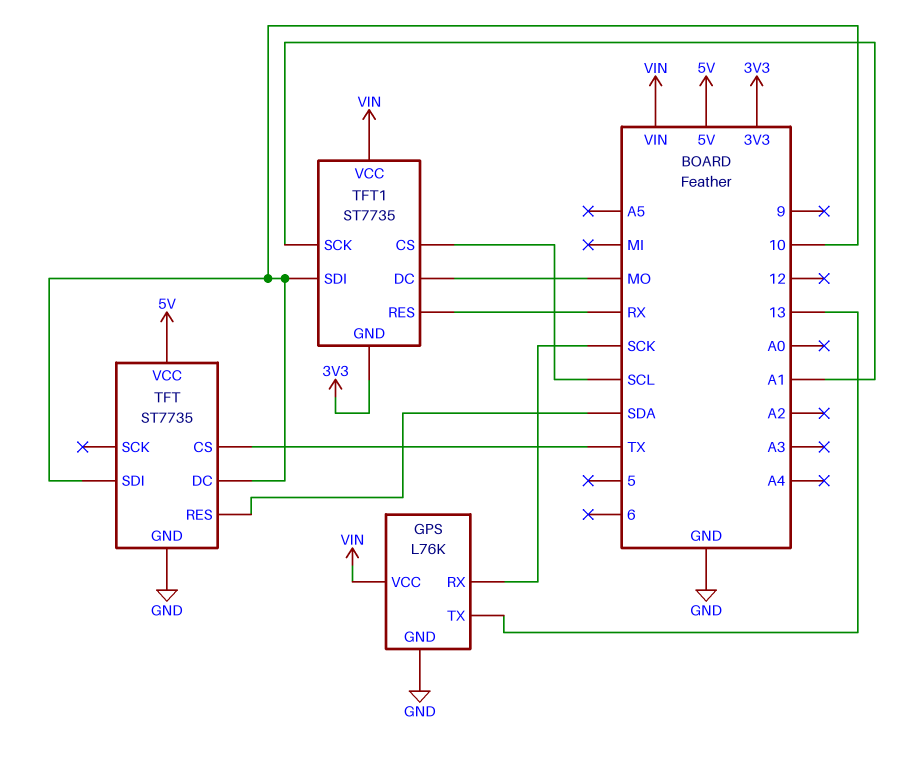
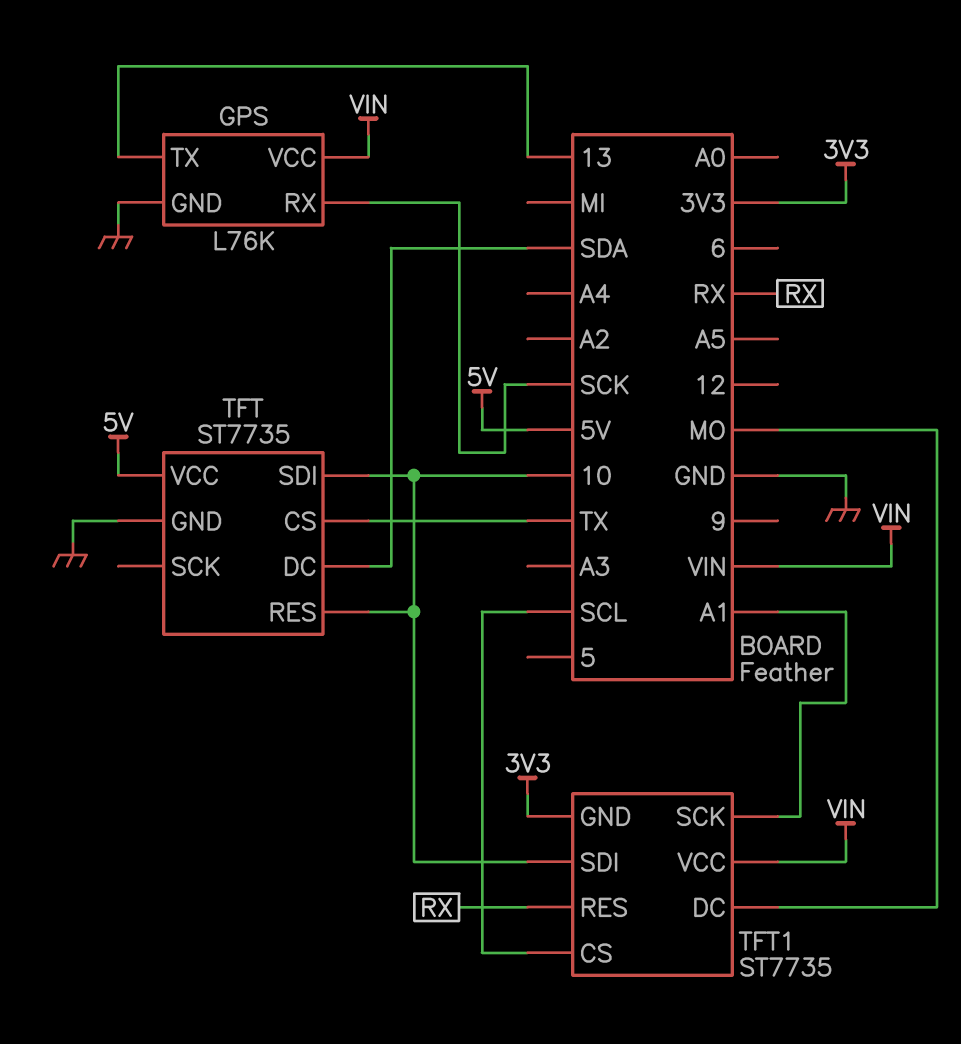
TFT pin DC: 10 -> SDA
TFT pin RES: SDA -> 10

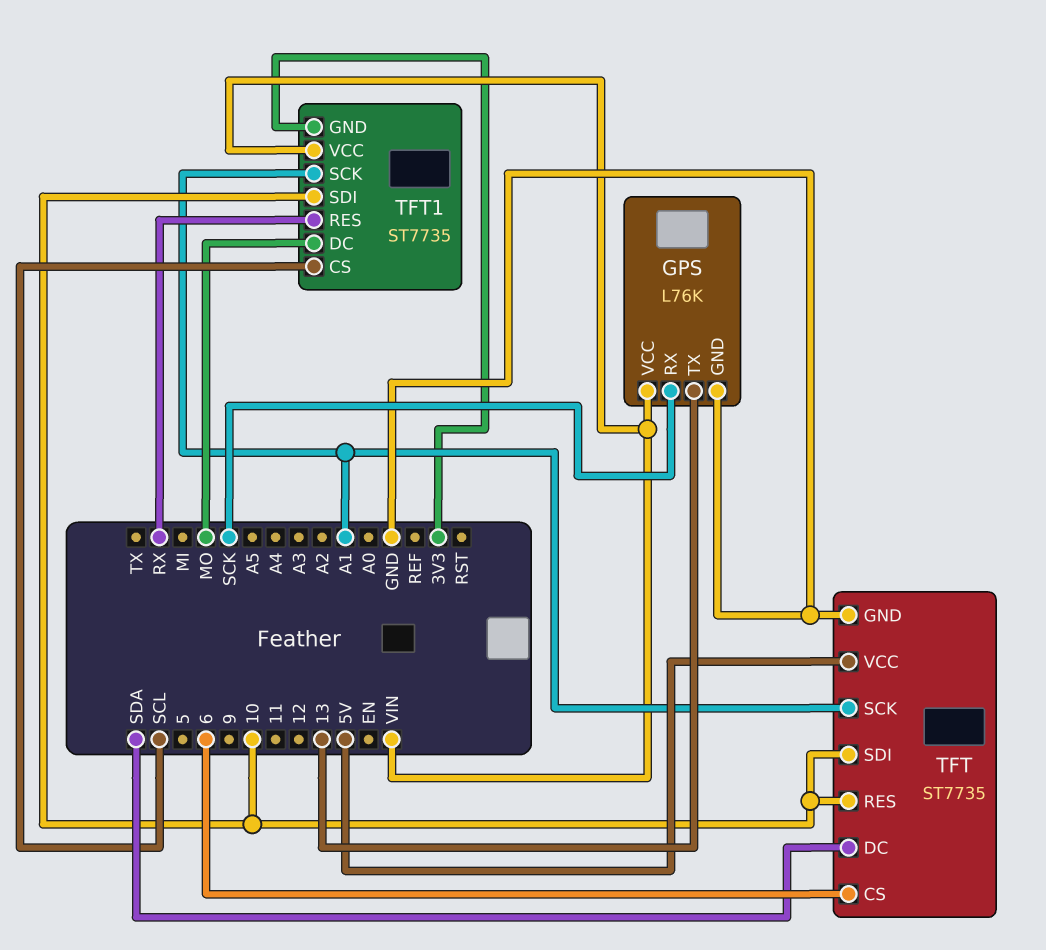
TFT pin CS: TX -> 6
TFT pin SCK: none -> A1

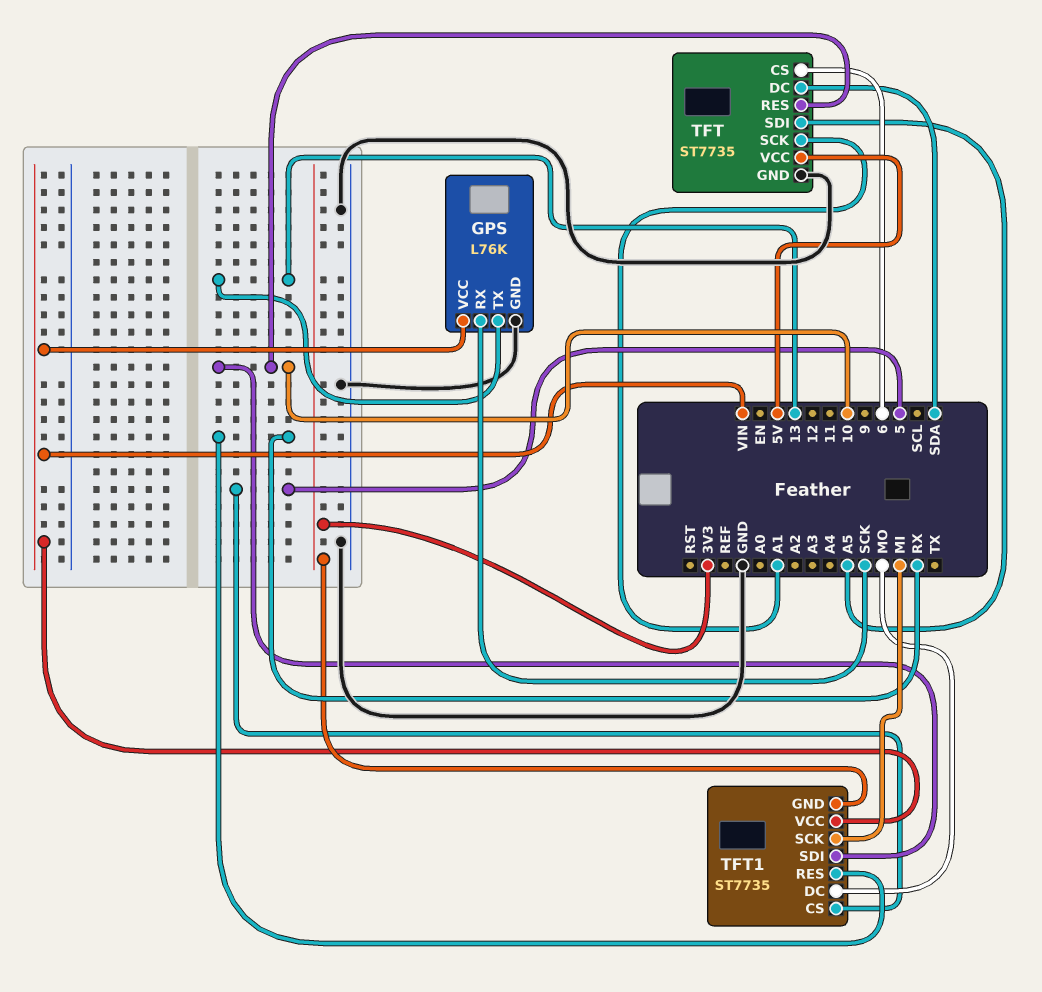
TFT pin SDI: 10 -> A5
TFT1 pin CS: SCL -> 5
TFT1 pin SCK: A1 -> MI

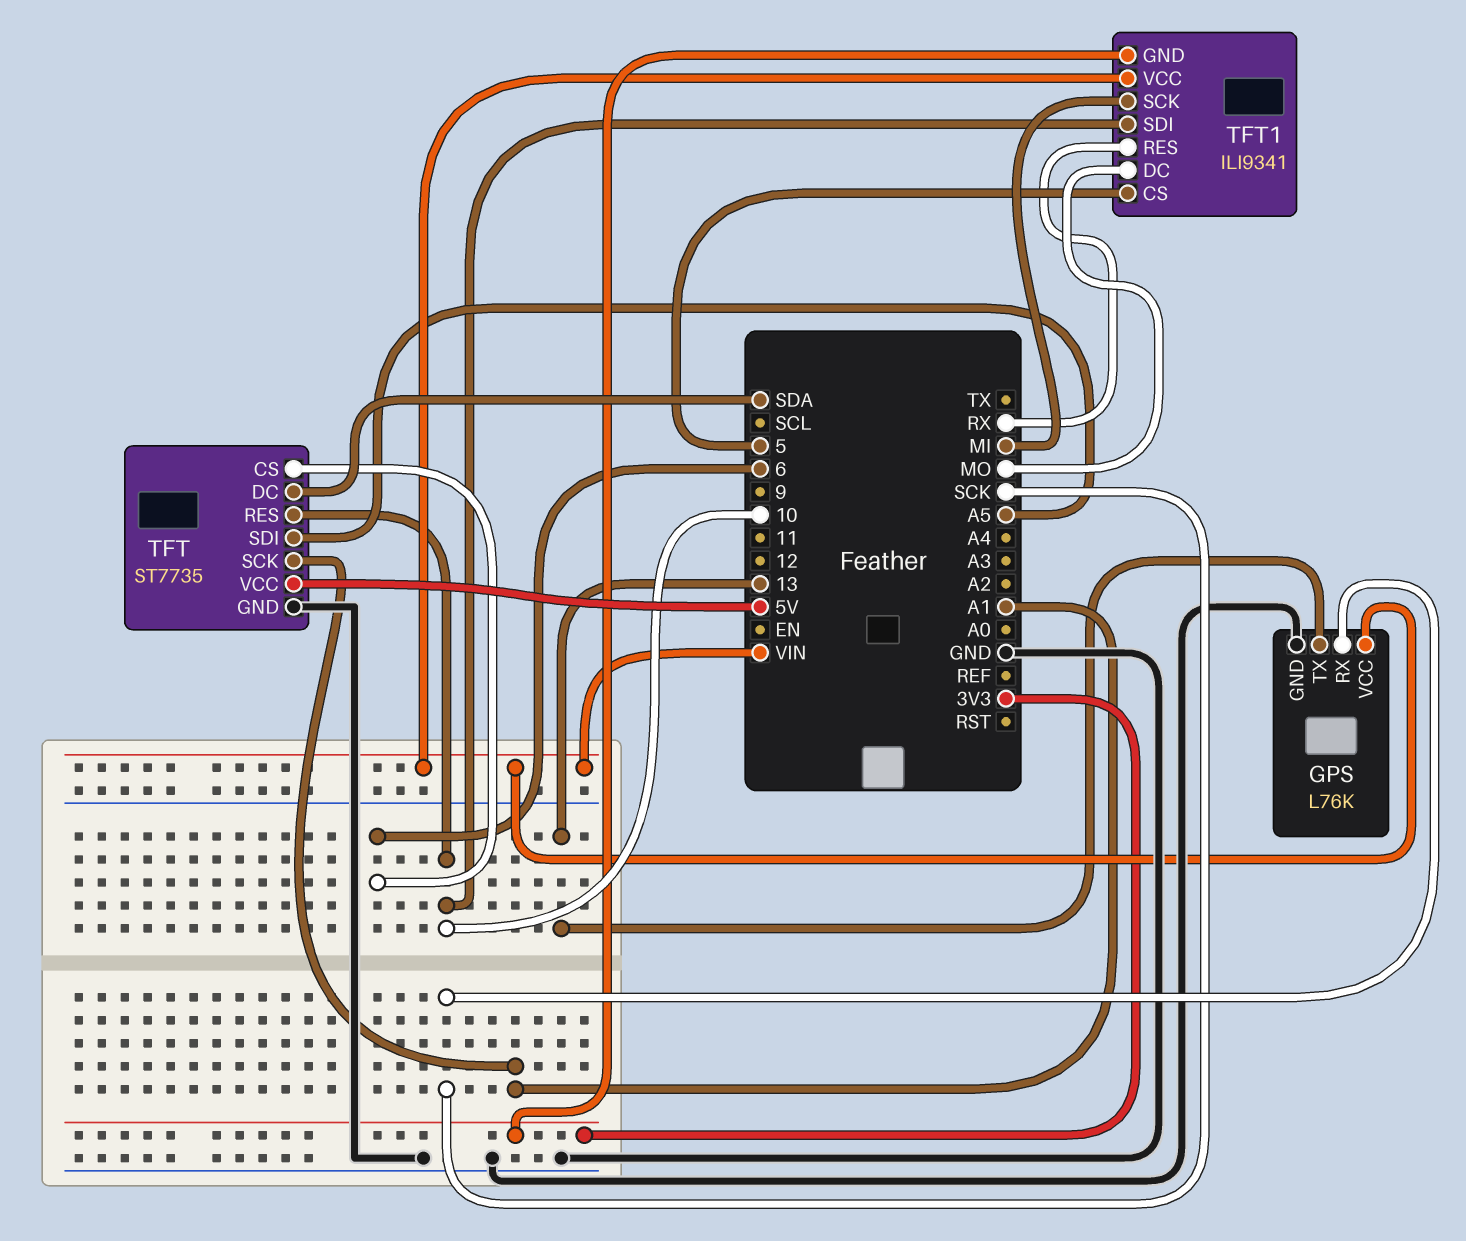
TFT1: ST7735 -> ILI9341

